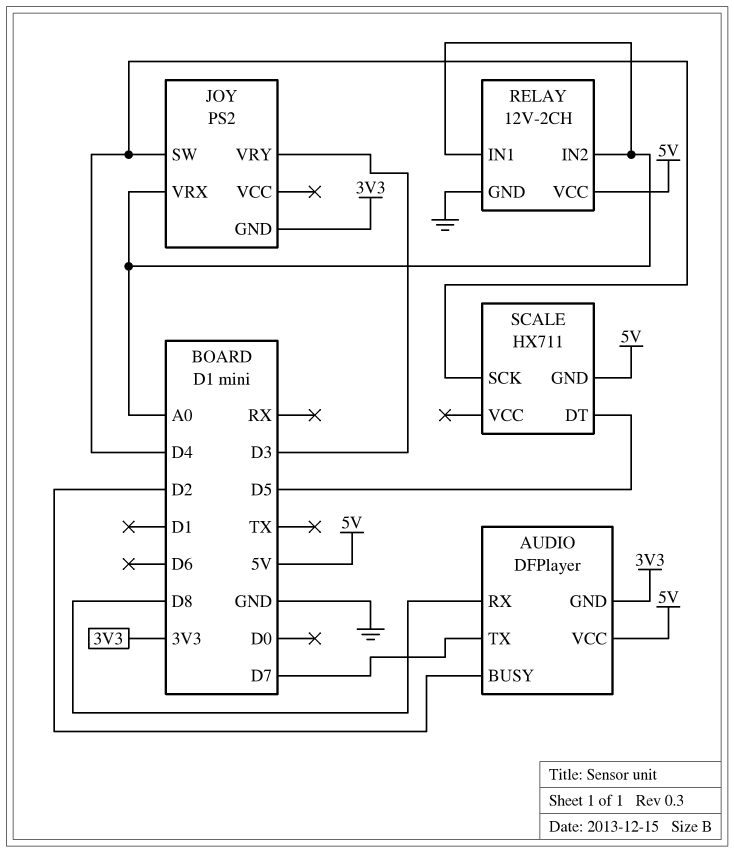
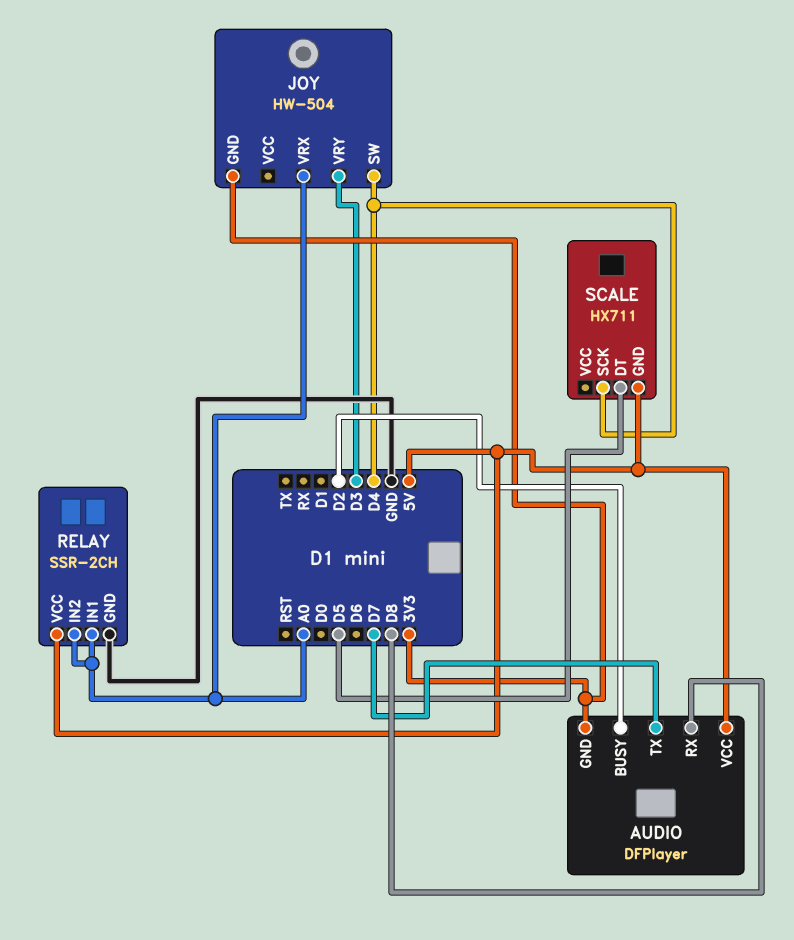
JOY: PS2 -> HW-504
RELAY: 12V-2CH -> SSR-2CH

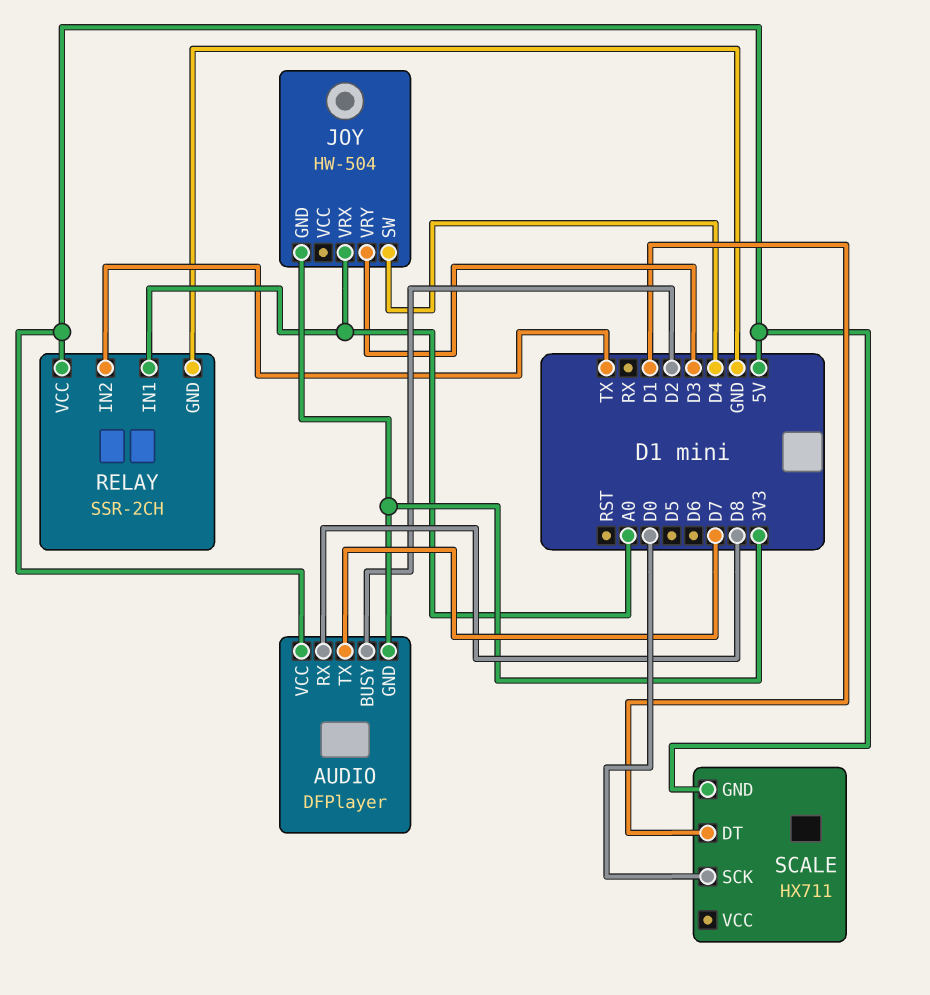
RELAY pin IN2: A0 -> TX
SCALE pin DT: D5 -> D1
SCALE pin SCK: D4 -> D0

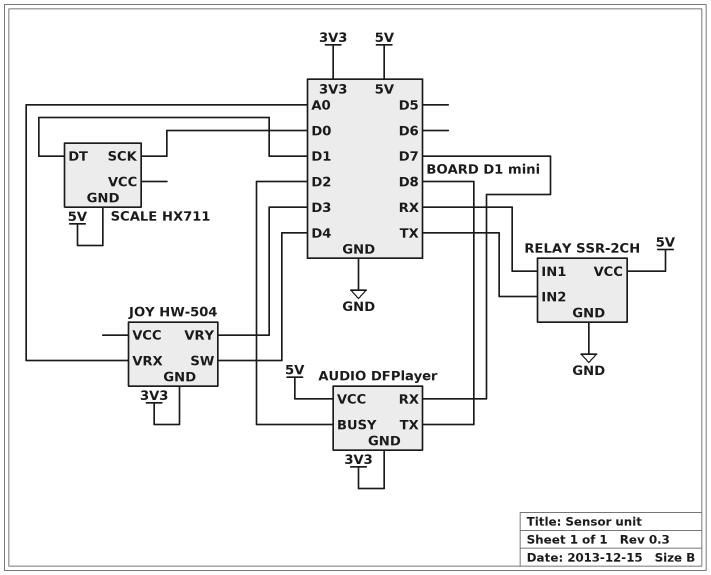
AUDIO pin RX: D8 -> D7
AUDIO pin TX: D7 -> D8
RELAY pin IN1: A0 -> RX

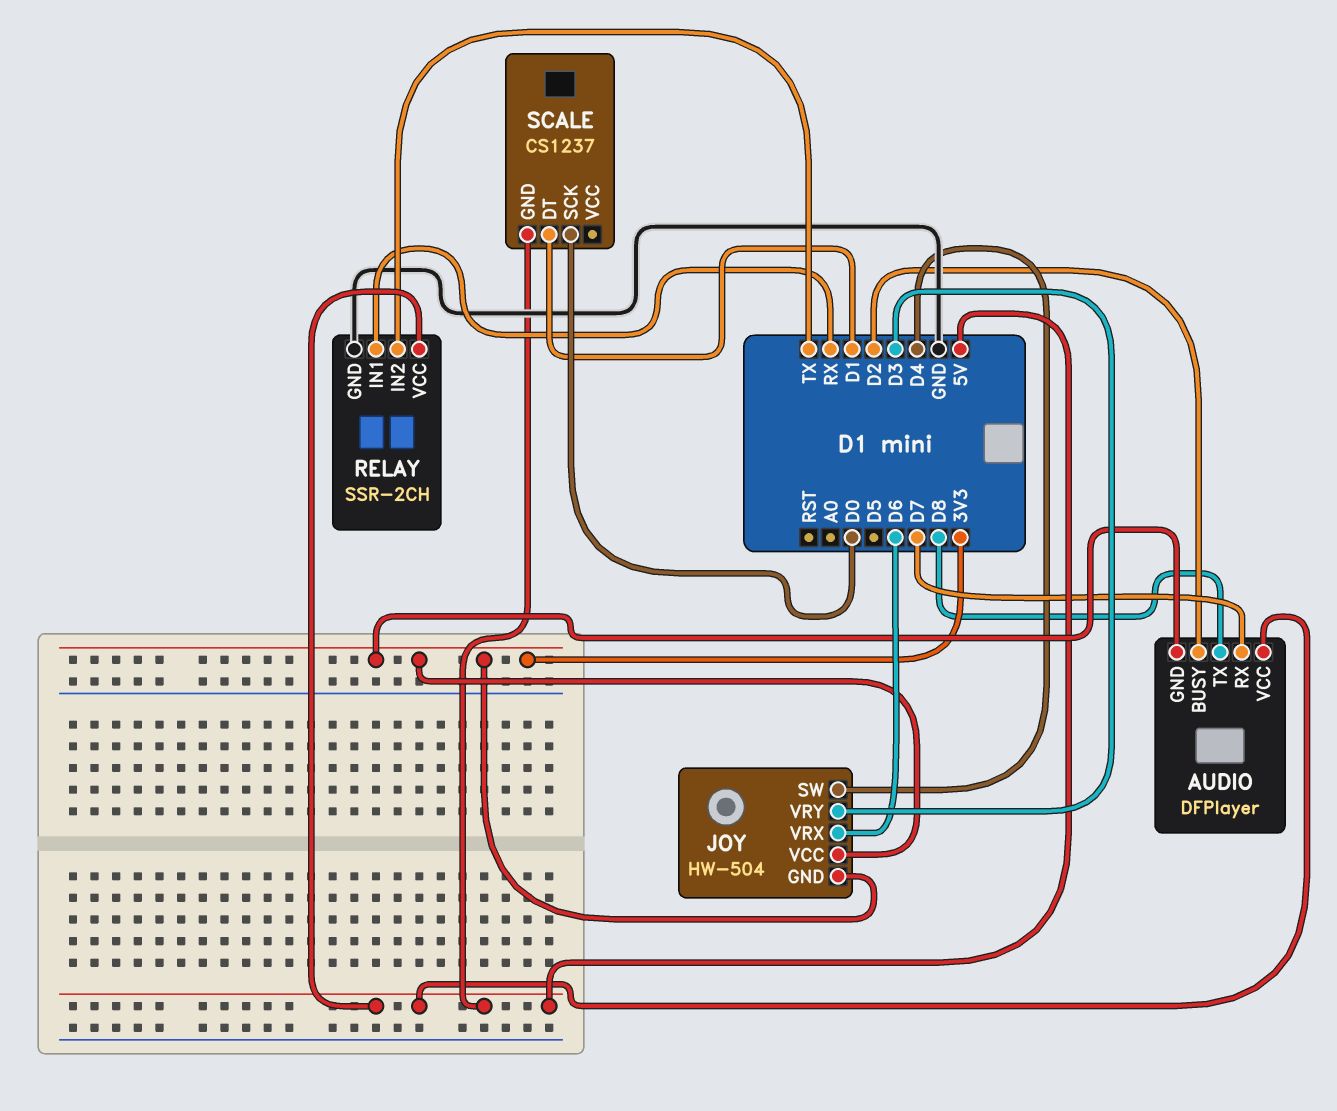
JOY pin VCC: none -> 3V3
JOY pin VRX: A0 -> D6
SCALE: HX711 -> CS1237

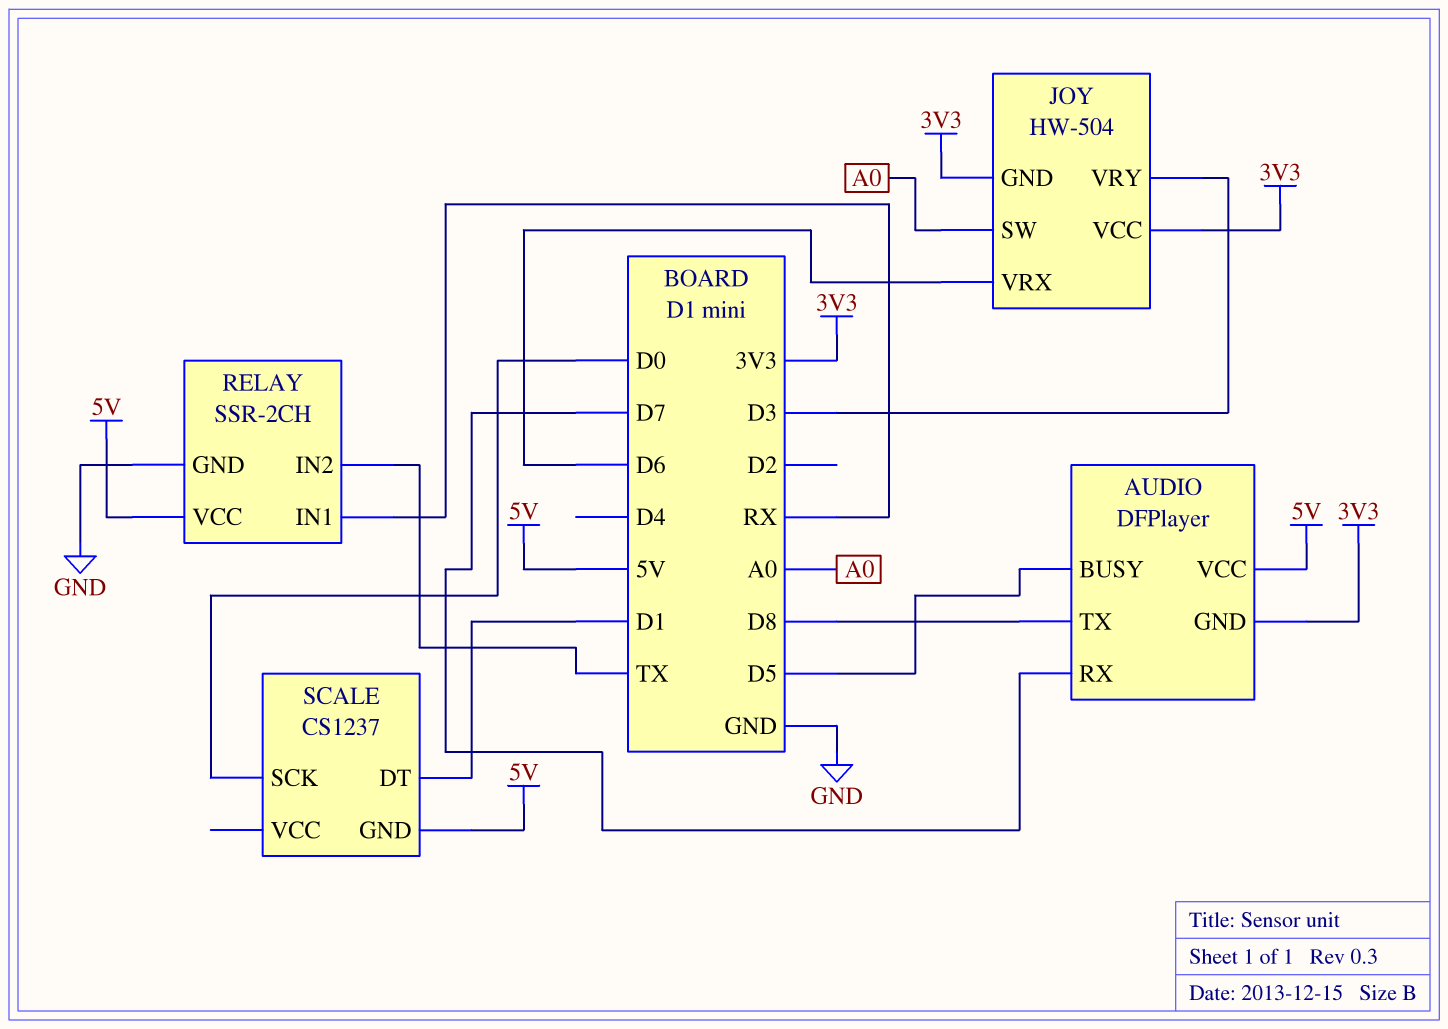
AUDIO pin BUSY: D2 -> D5
JOY pin SW: D4 -> A0

